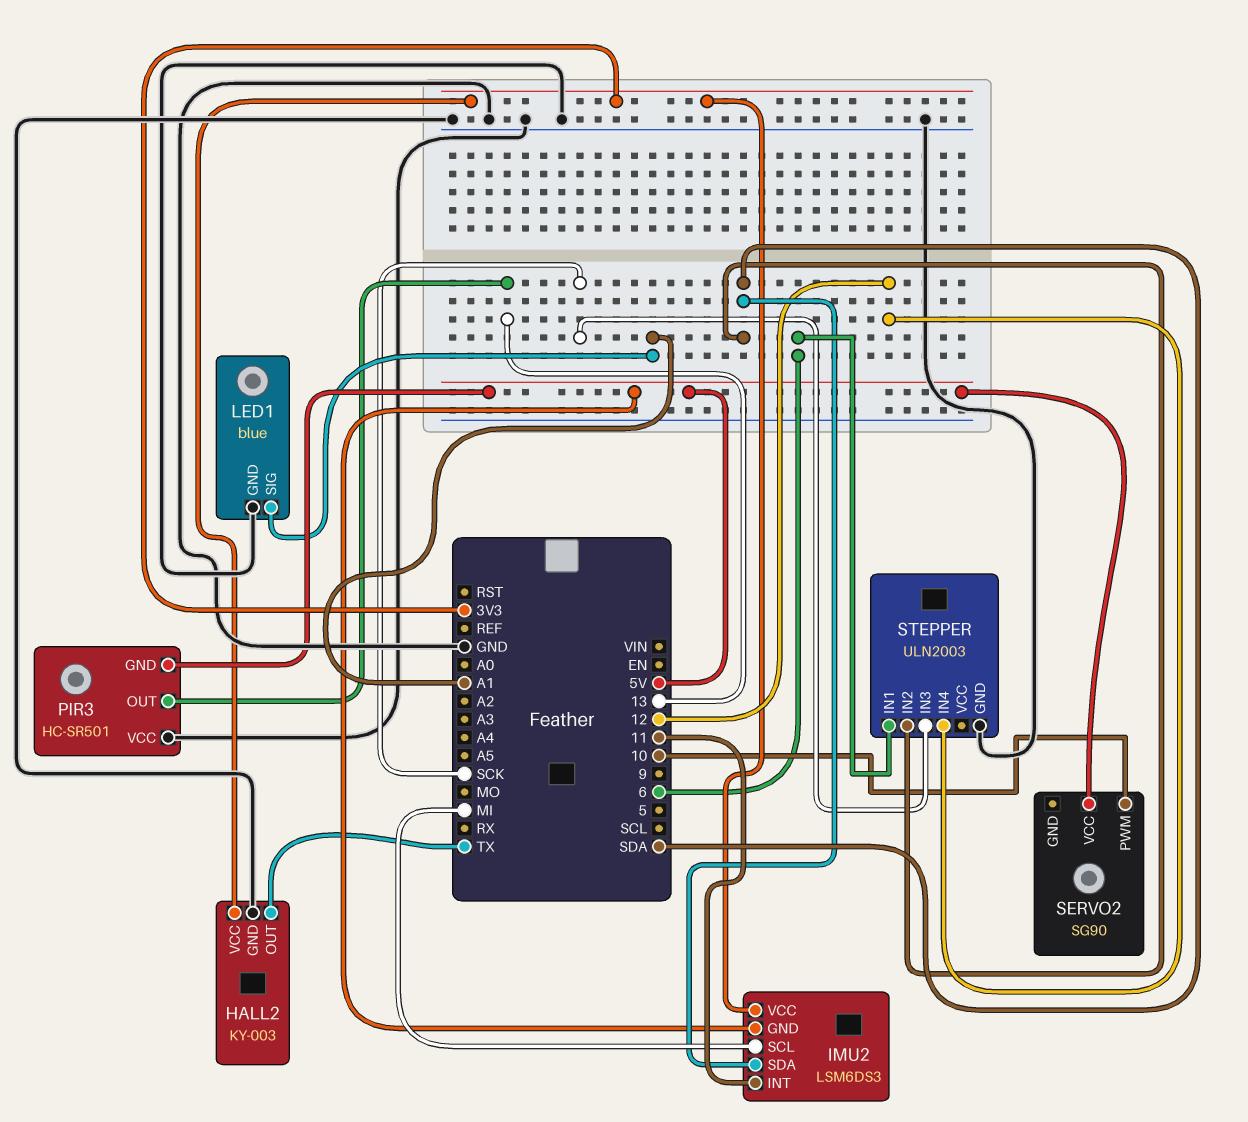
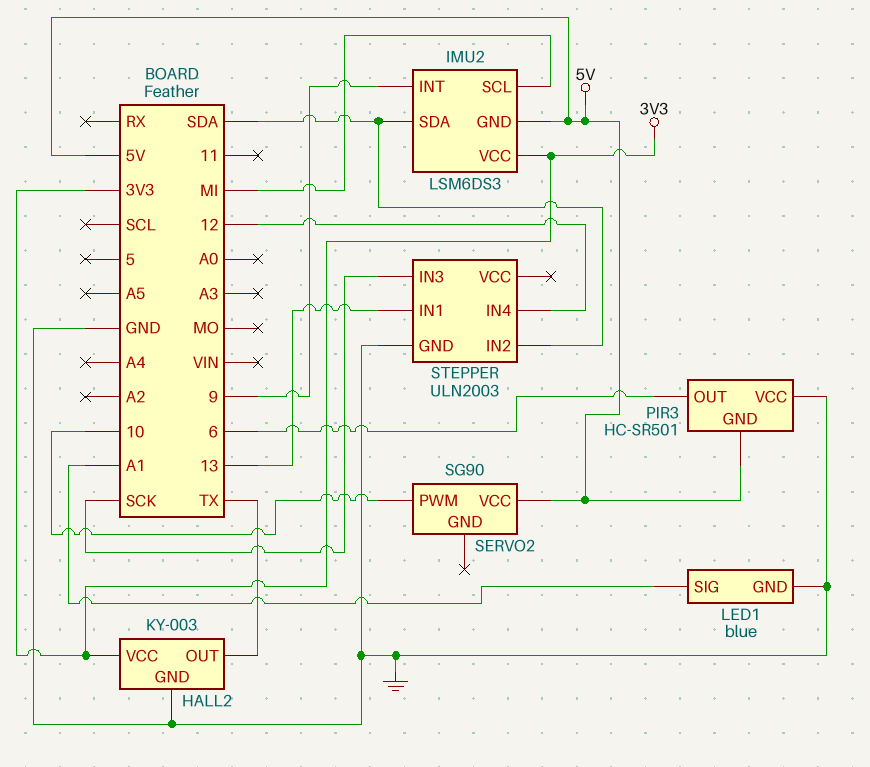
IMU2 pin INT: 11 -> 9
PIR3 pin OUT: 13 -> 6
STEPPER pin IN1: 6 -> 13

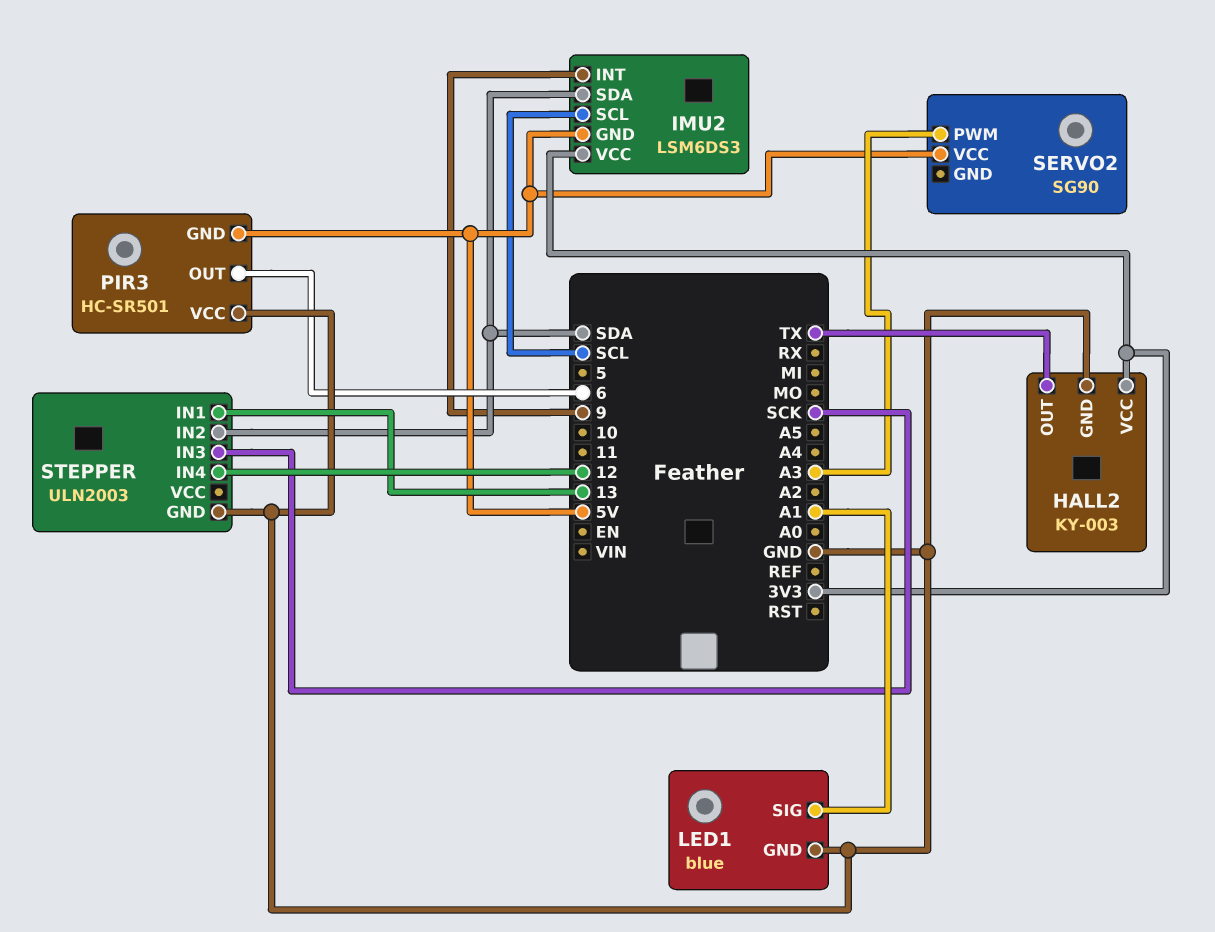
IMU2 pin SCL: MI -> SCL
SERVO2 pin PWM: 10 -> A3

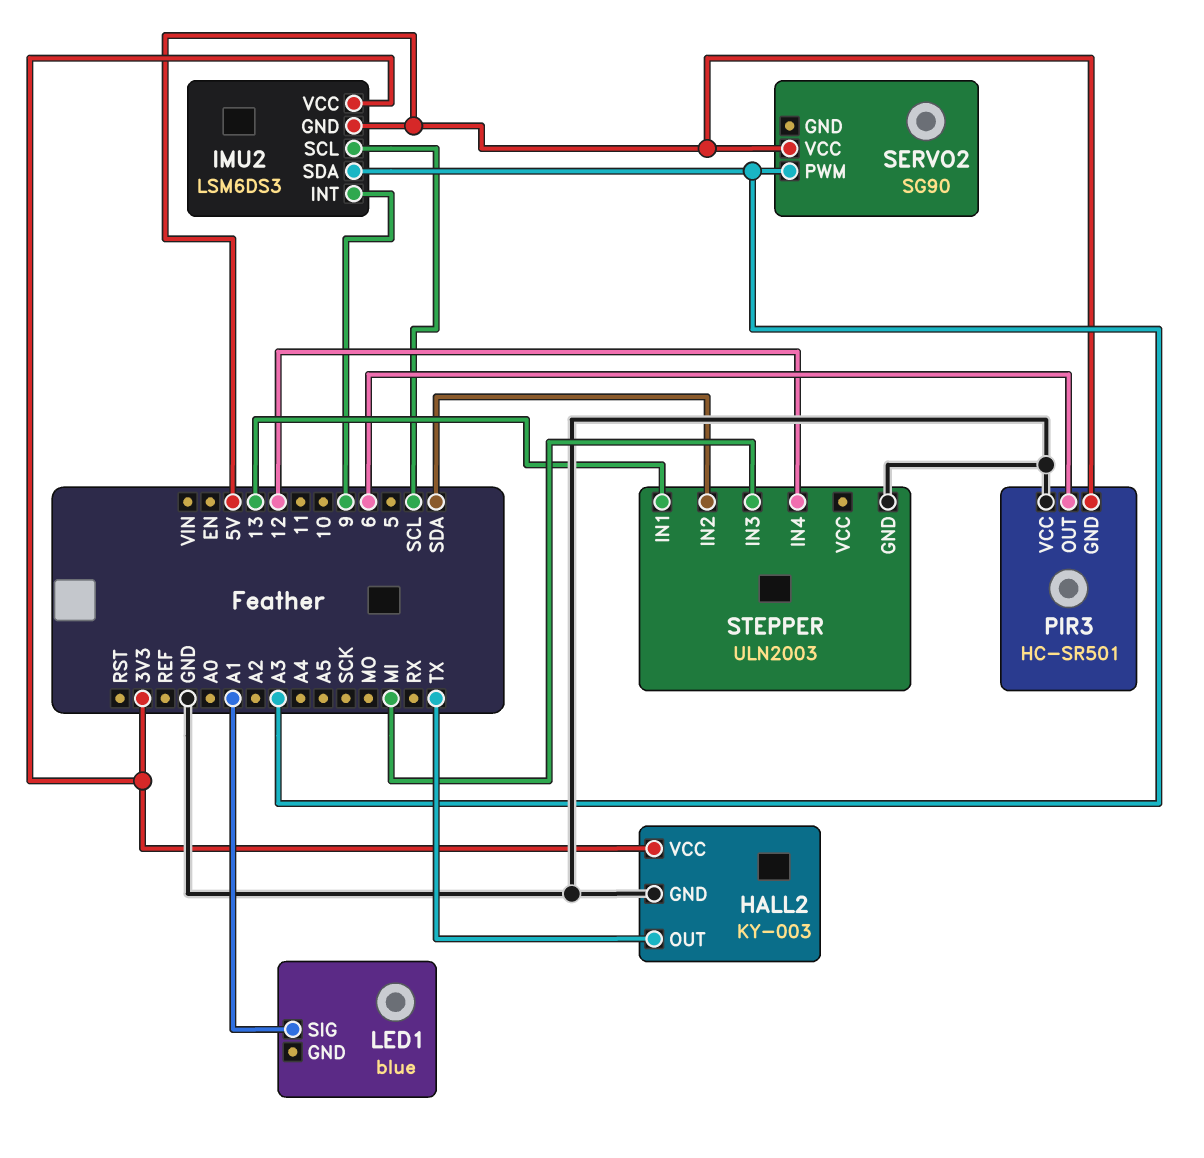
IMU2 pin SDA: SDA -> A3
LED1 pin GND: GND -> none
STEPPER pin IN3: SCK -> MI

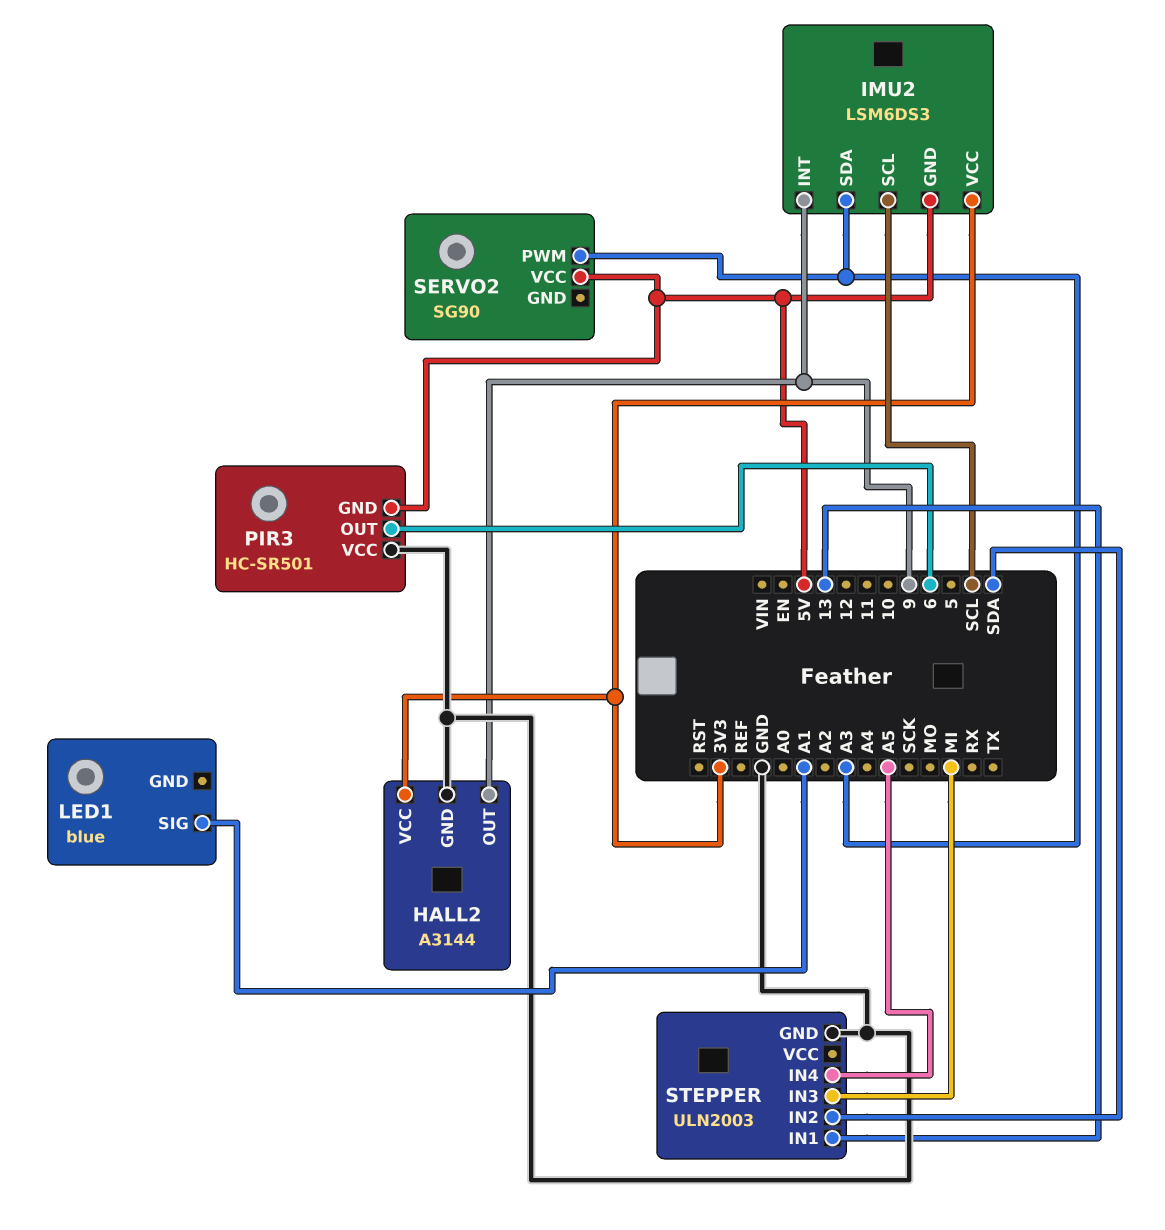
HALL2: KY-003 -> A3144
HALL2 pin OUT: TX -> 9
STEPPER pin IN4: 12 -> A5

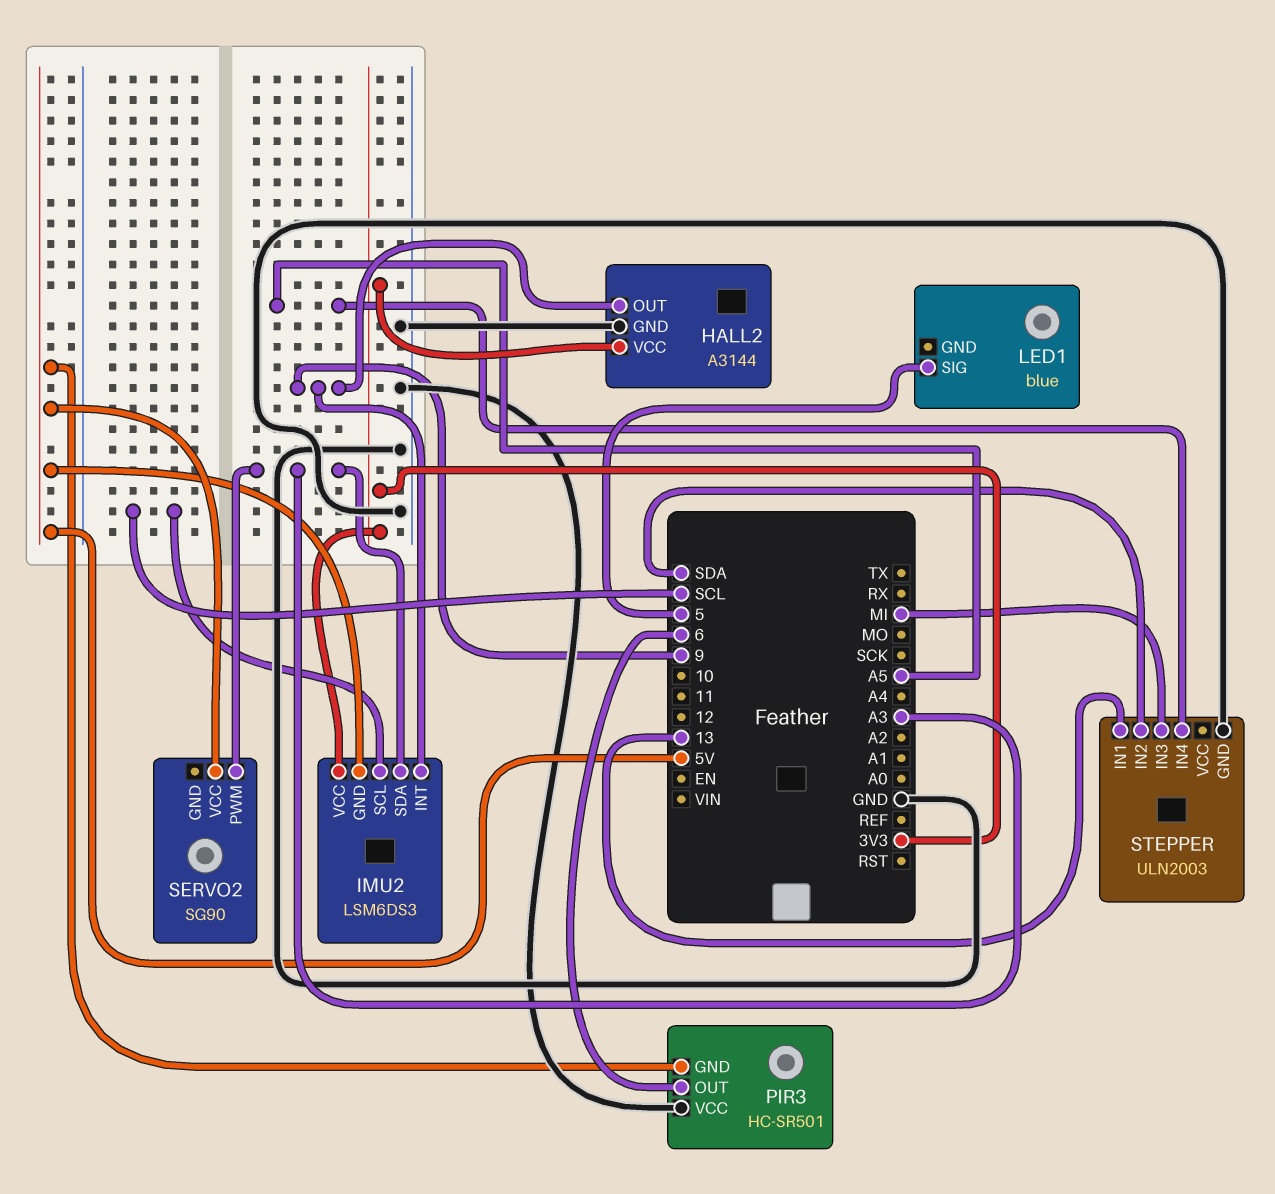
LED1 pin SIG: A1 -> 5

